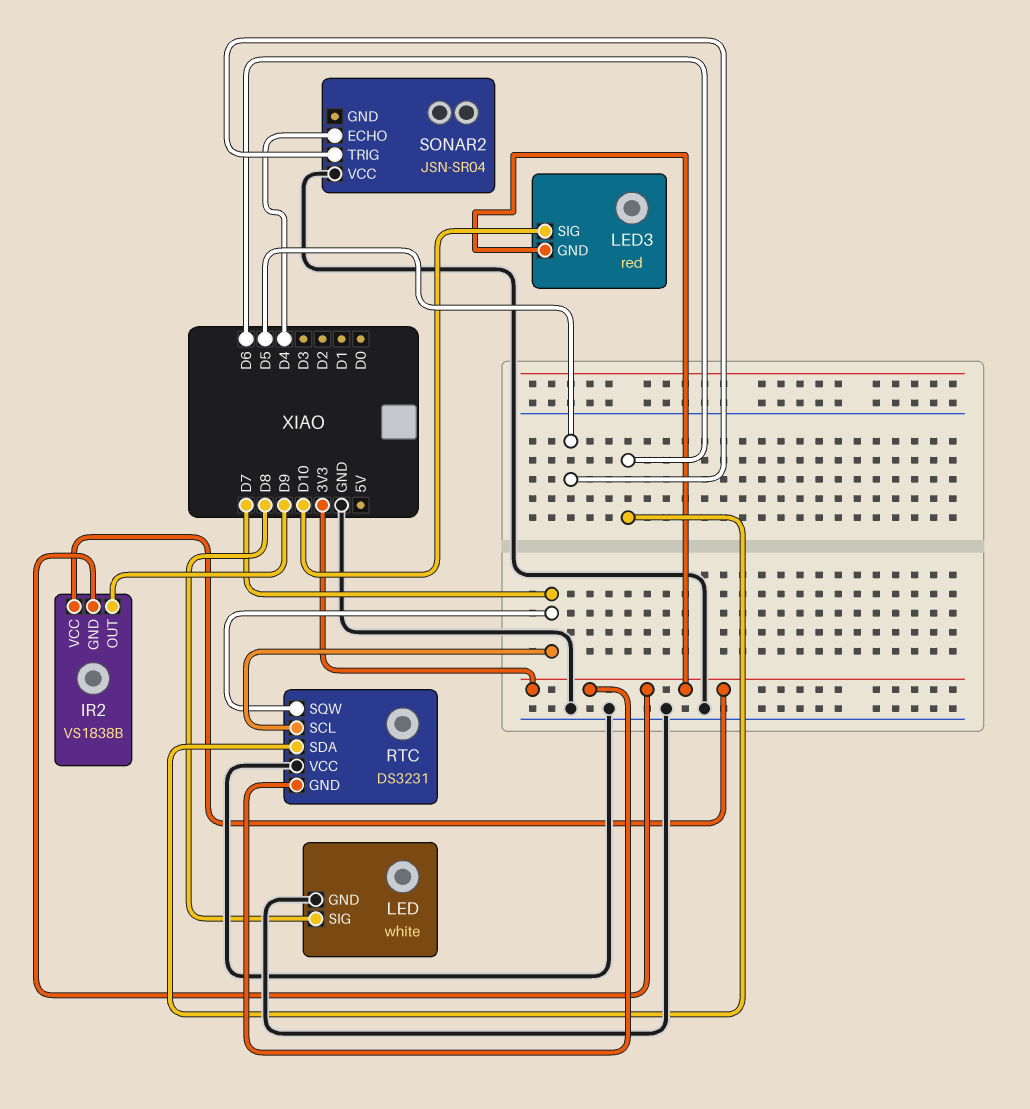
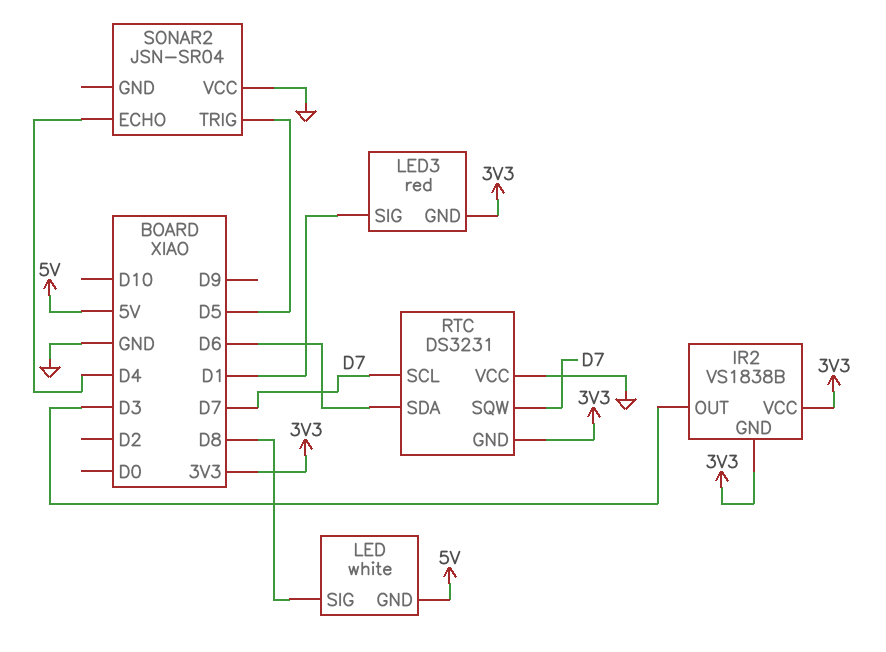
IR2 pin OUT: D9 -> D3
LED pin GND: GND -> 5V
LED3 pin SIG: D10 -> D1

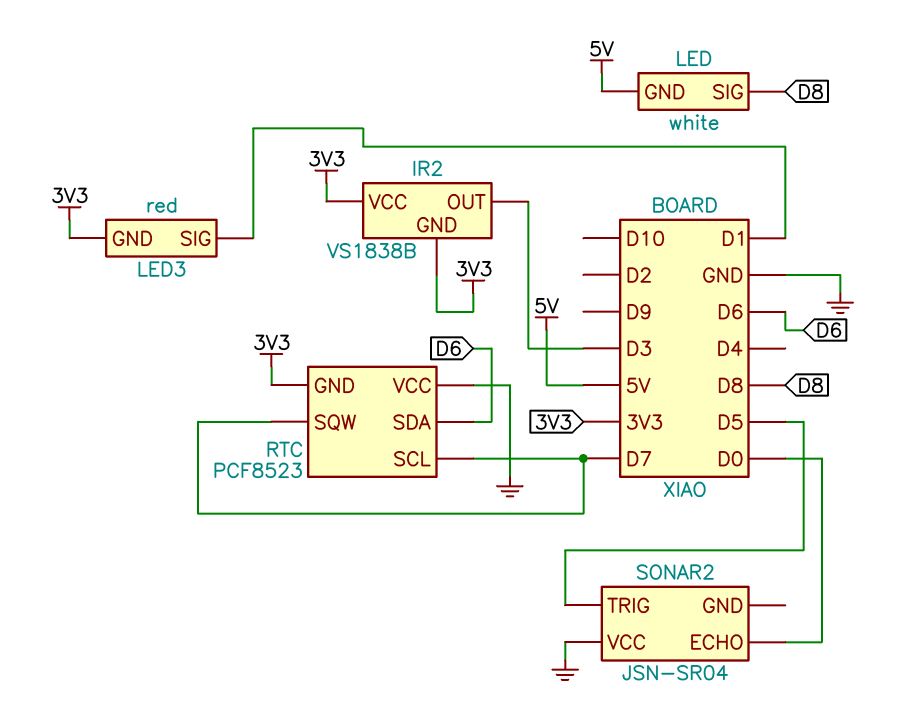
RTC: DS3231 -> PCF8523
SONAR2 pin ECHO: D4 -> D0

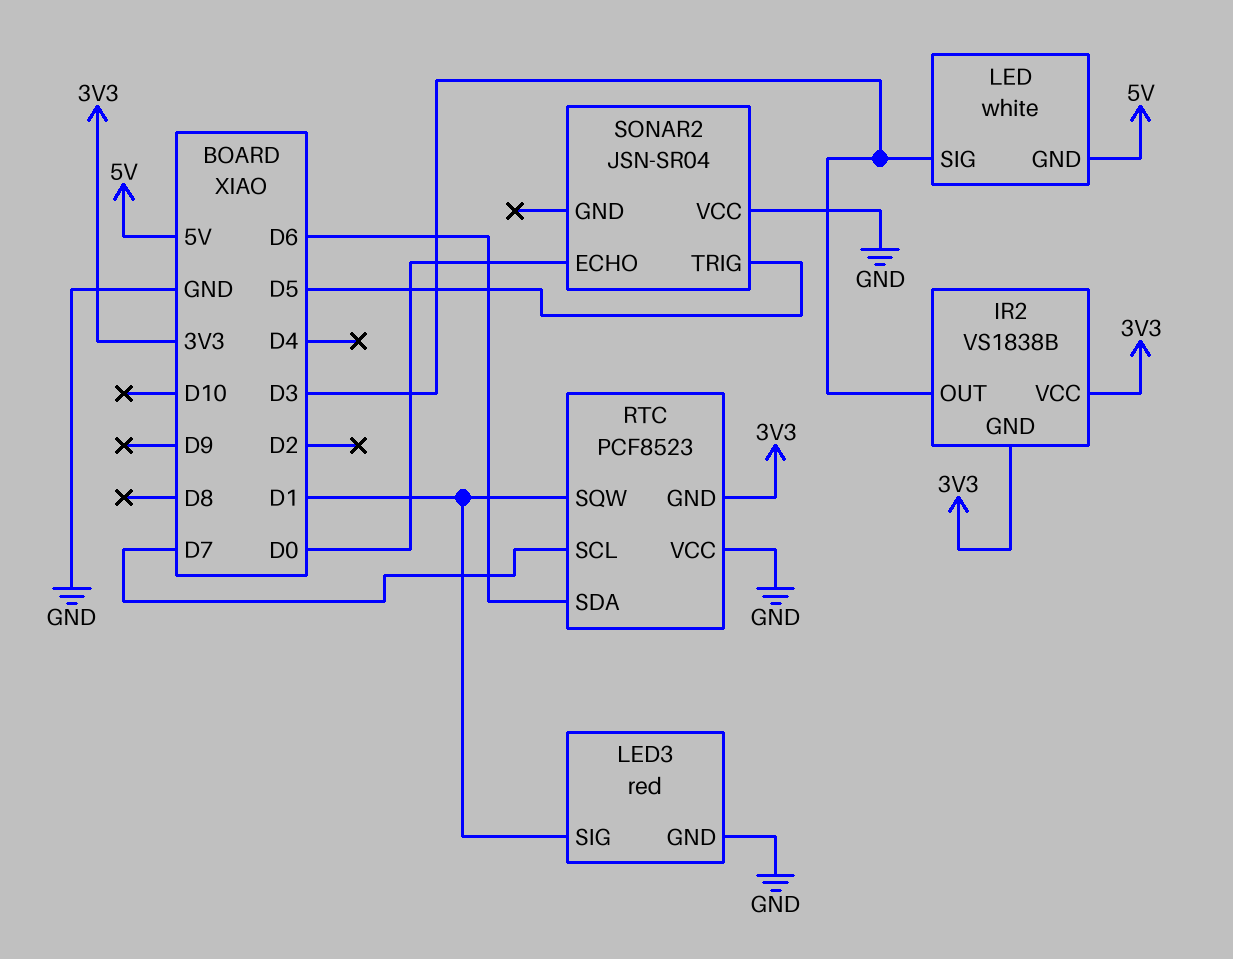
LED pin SIG: D8 -> D3
LED3 pin GND: 3V3 -> GND
RTC pin SQW: D7 -> D1

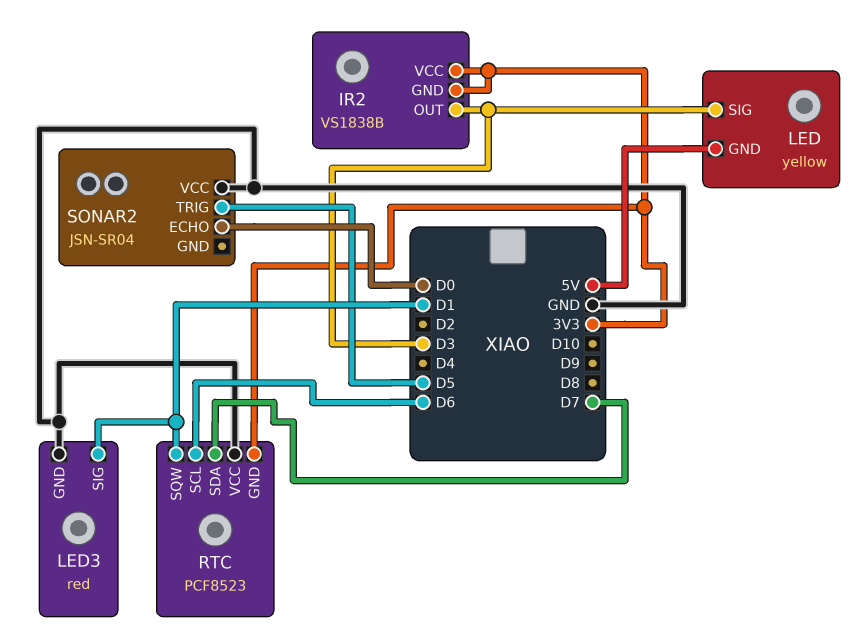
LED: white -> yellow
RTC pin SCL: D7 -> D6
RTC pin SDA: D6 -> D7

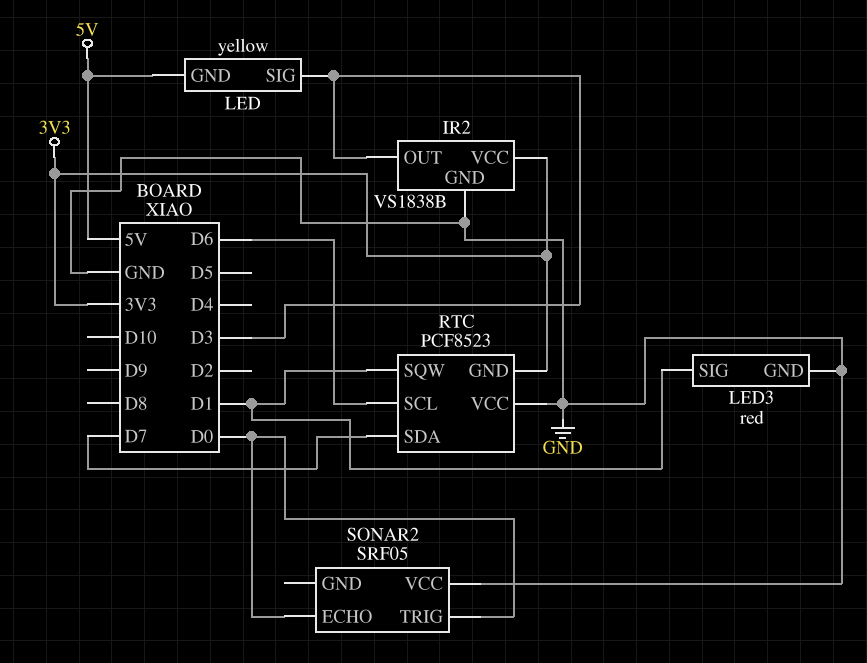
IR2 pin GND: 3V3 -> GND
SONAR2: JSN-SR04 -> SRF05
SONAR2 pin TRIG: D5 -> D0

